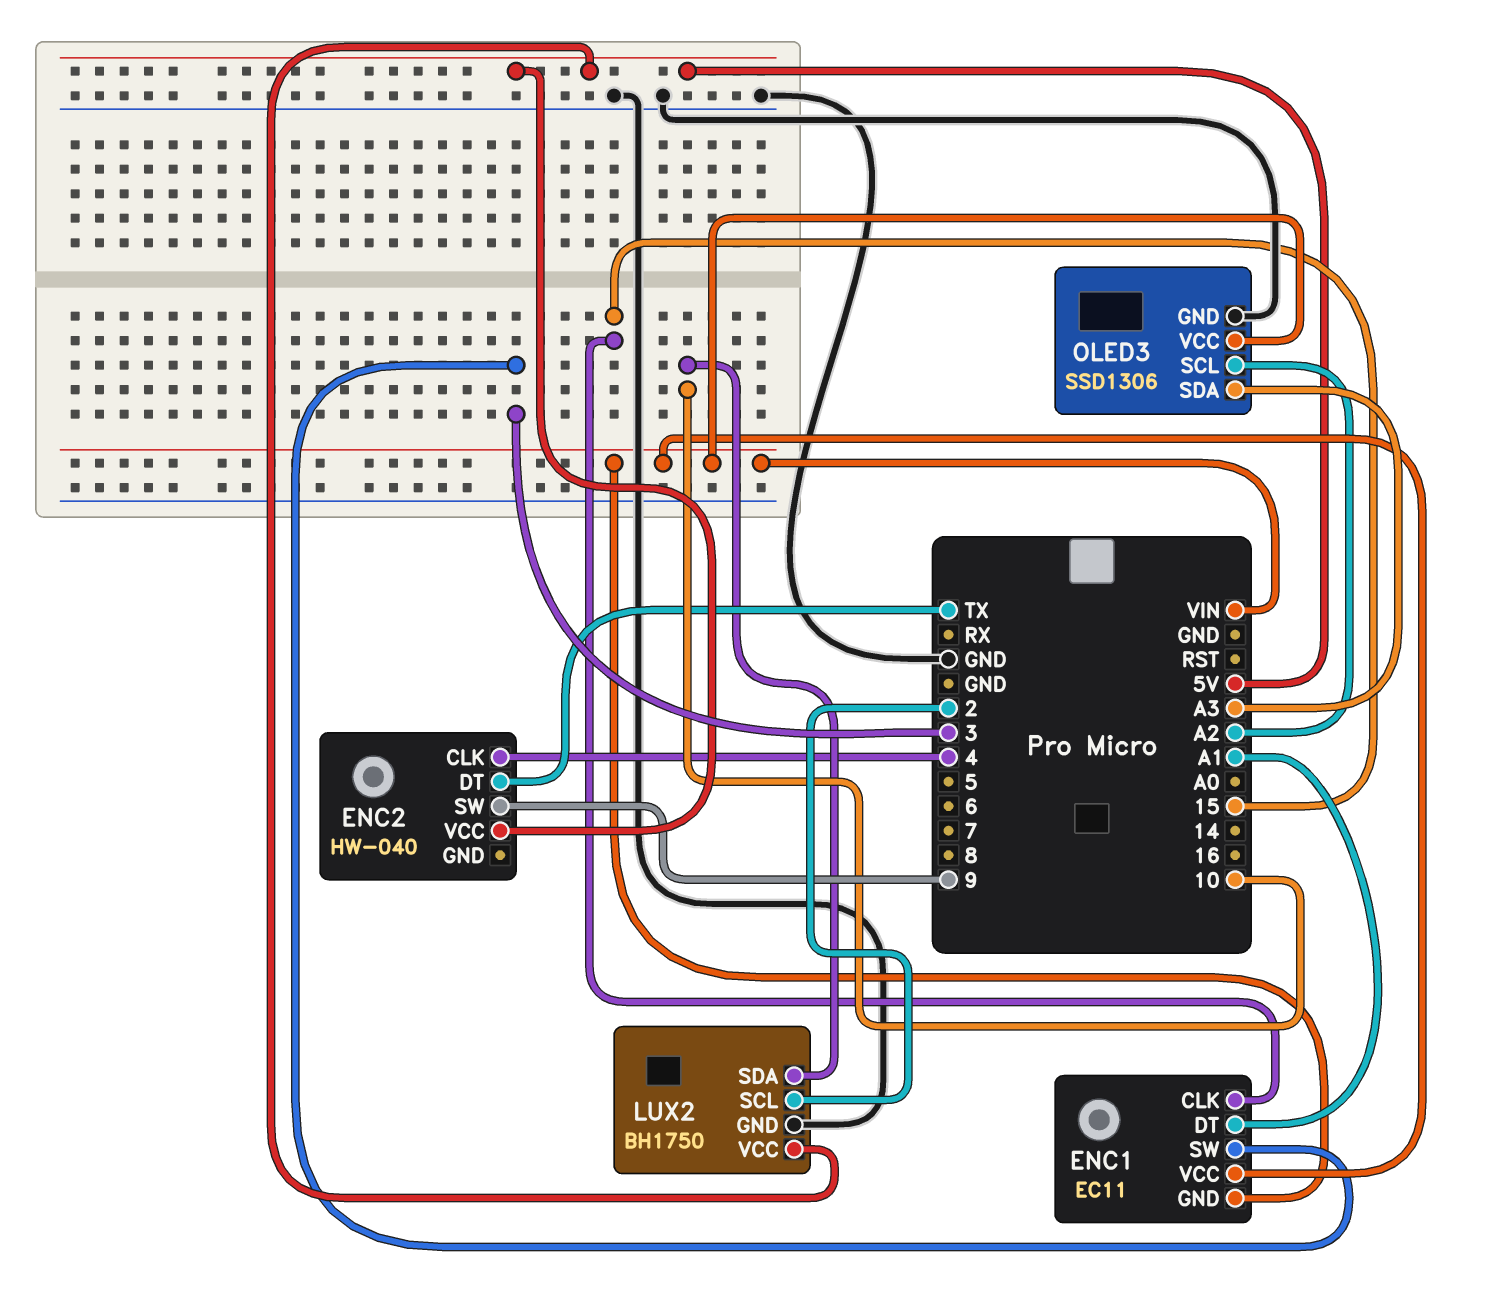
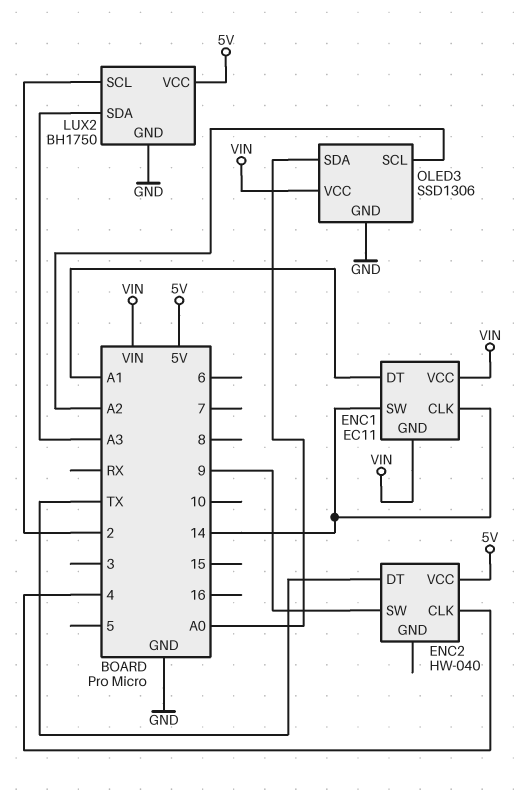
ENC1 pin CLK: 15 -> 14
ENC1 pin SW: 3 -> 14
LUX2 pin SDA: 10 -> A3
OLED3 pin SDA: A3 -> A0

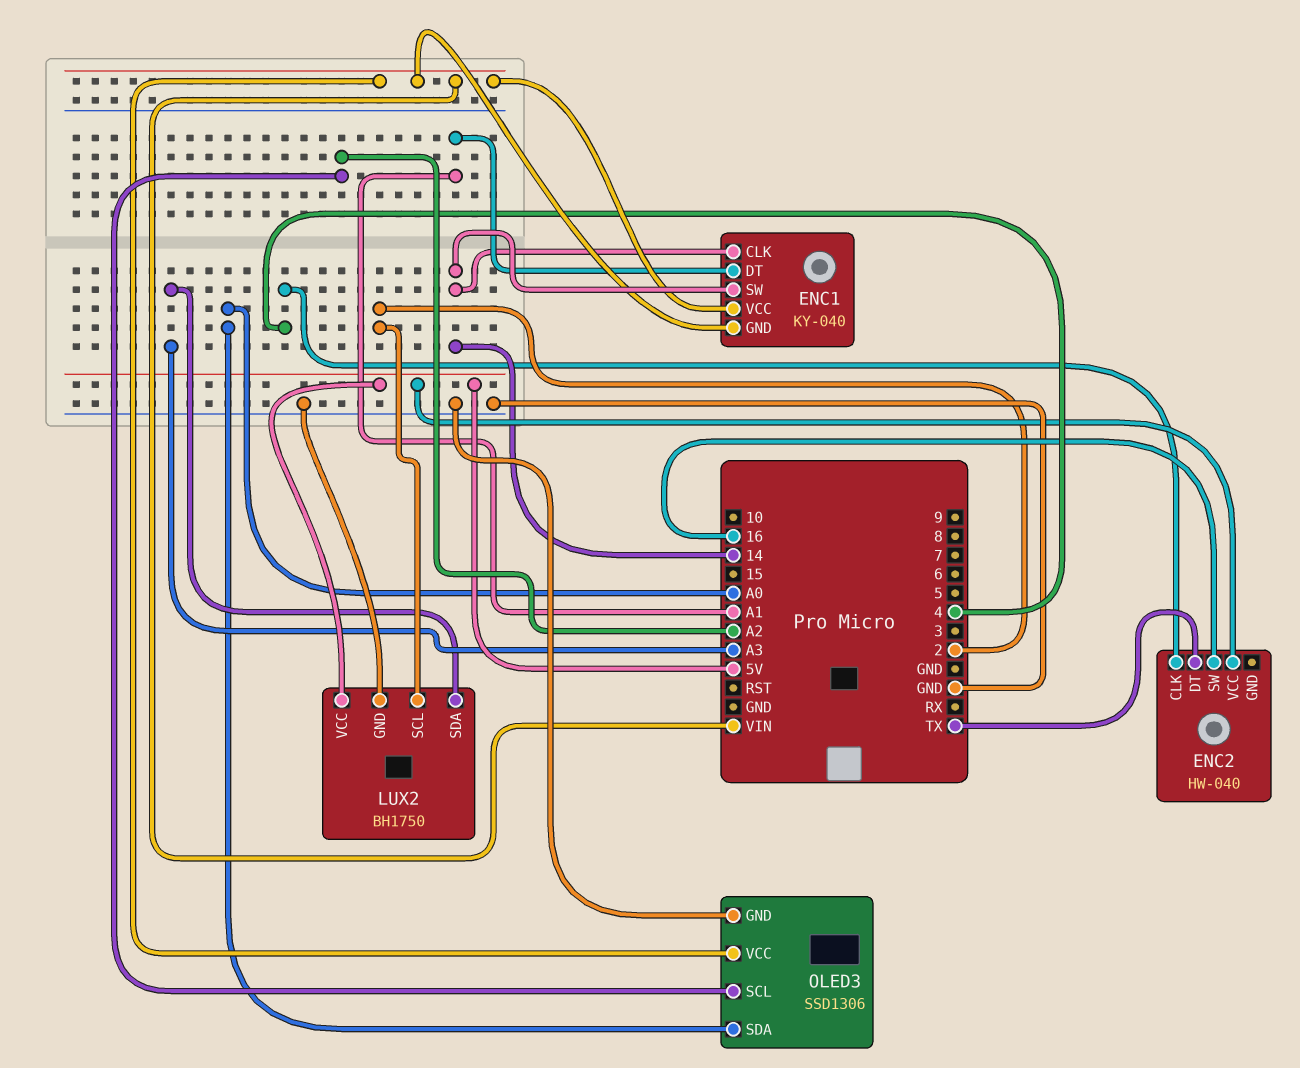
ENC1: EC11 -> KY-040
ENC2 pin SW: 9 -> 16

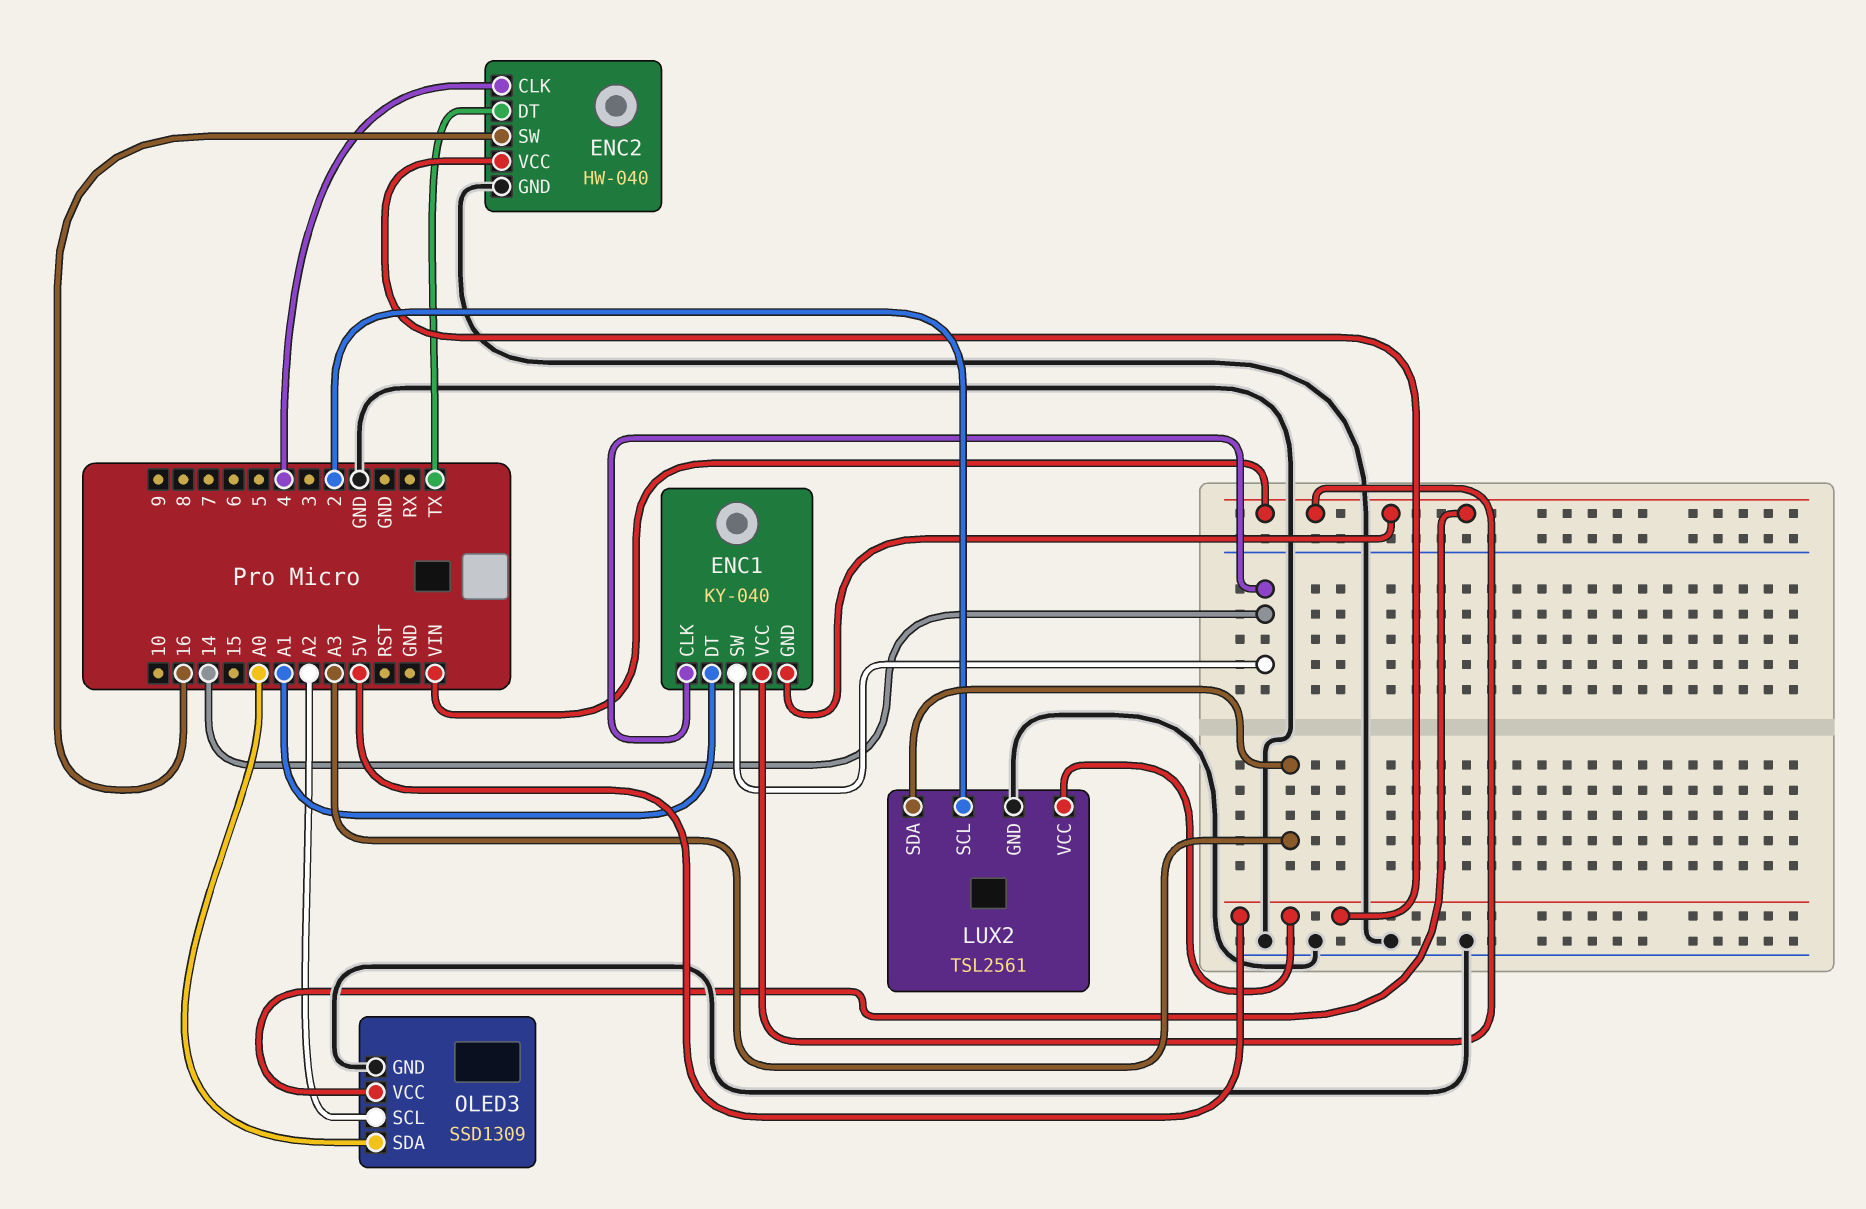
ENC2 pin GND: none -> GND
LUX2: BH1750 -> TSL2561
OLED3: SSD1306 -> SSD1309

